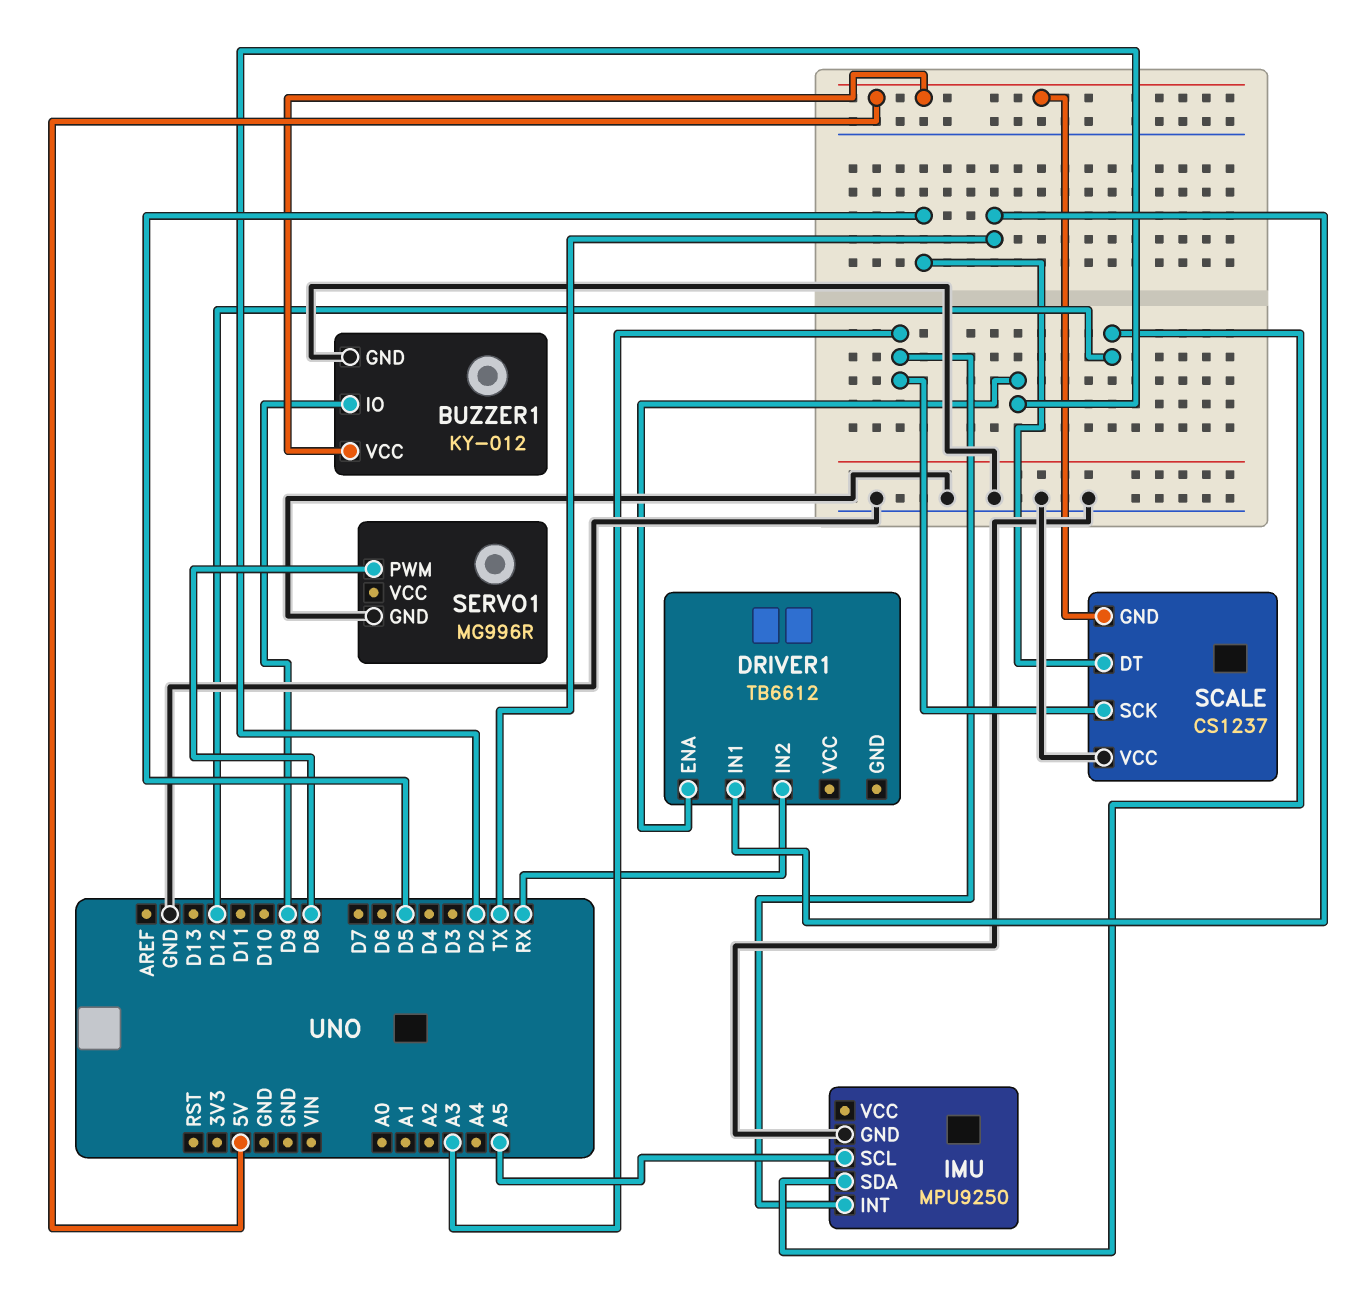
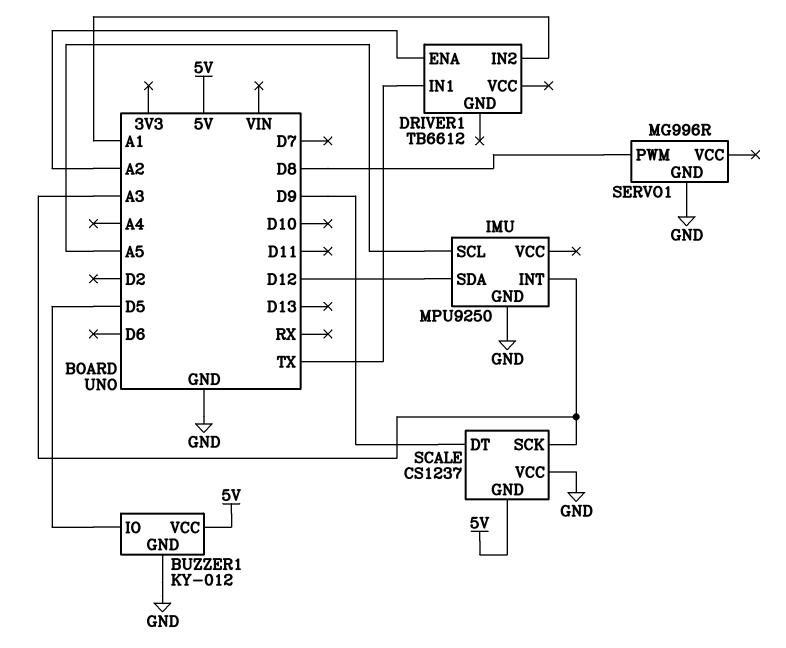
BUZZER1 pin IO: D9 -> D5
DRIVER1 pin ENA: D2 -> A2
DRIVER1 pin IN2: RX -> A1
SCALE pin DT: D5 -> D9

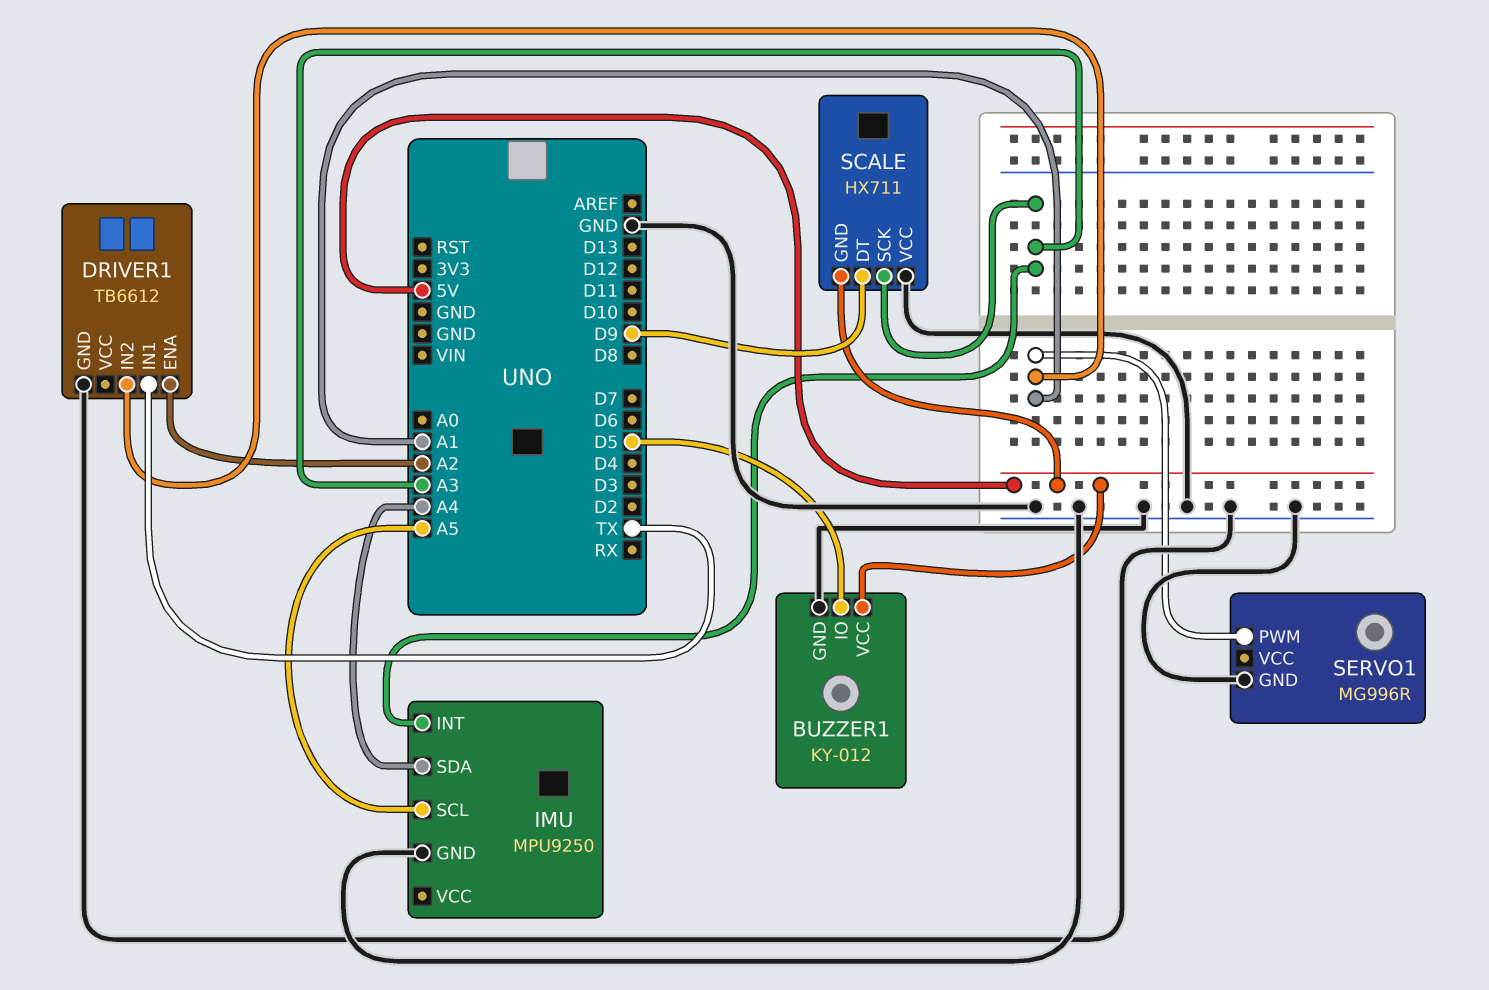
DRIVER1 pin GND: none -> GND
IMU pin SDA: D12 -> A4
SCALE: CS1237 -> HX711
SERVO1 pin PWM: D8 -> A1

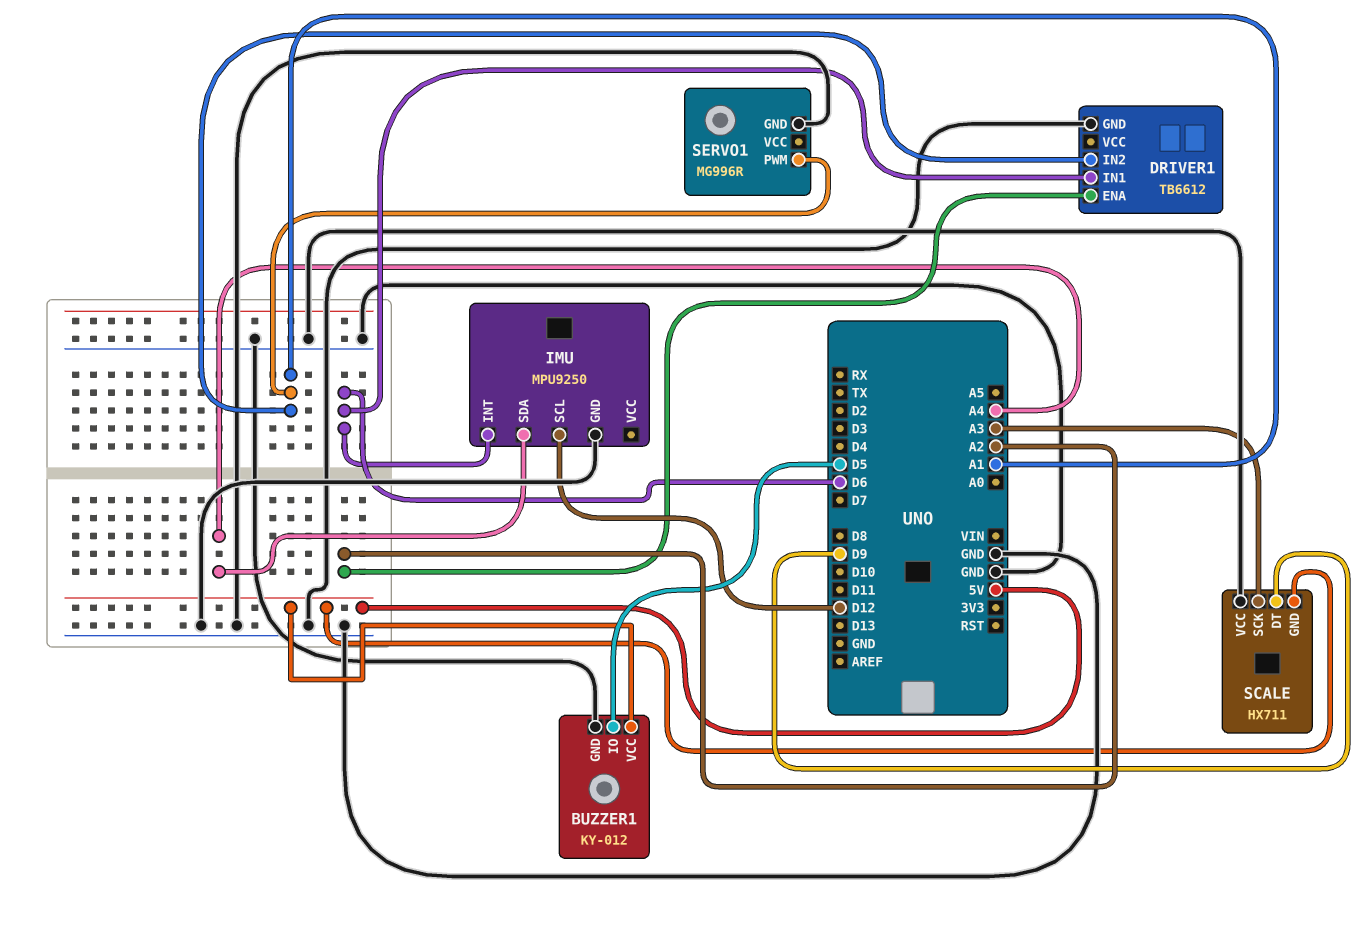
DRIVER1 pin IN1: TX -> D6
IMU pin INT: A3 -> D6
IMU pin SCL: A5 -> D12

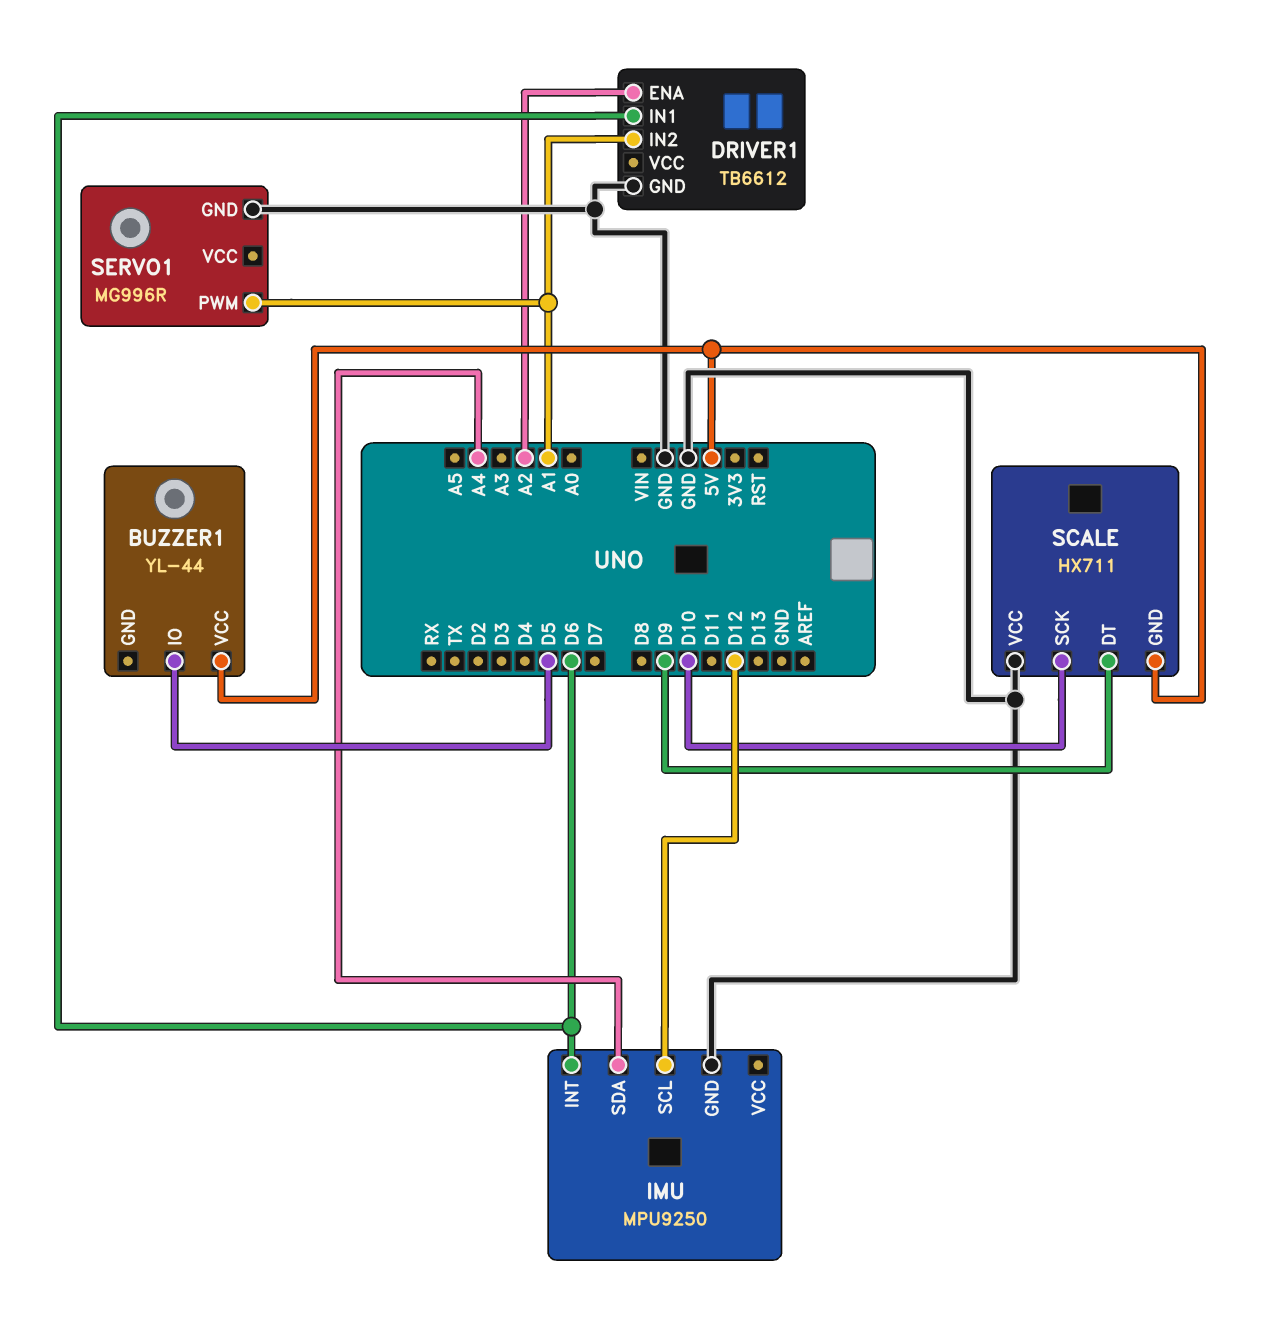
BUZZER1: KY-012 -> YL-44
BUZZER1 pin GND: GND -> none
SCALE pin SCK: A3 -> D10

